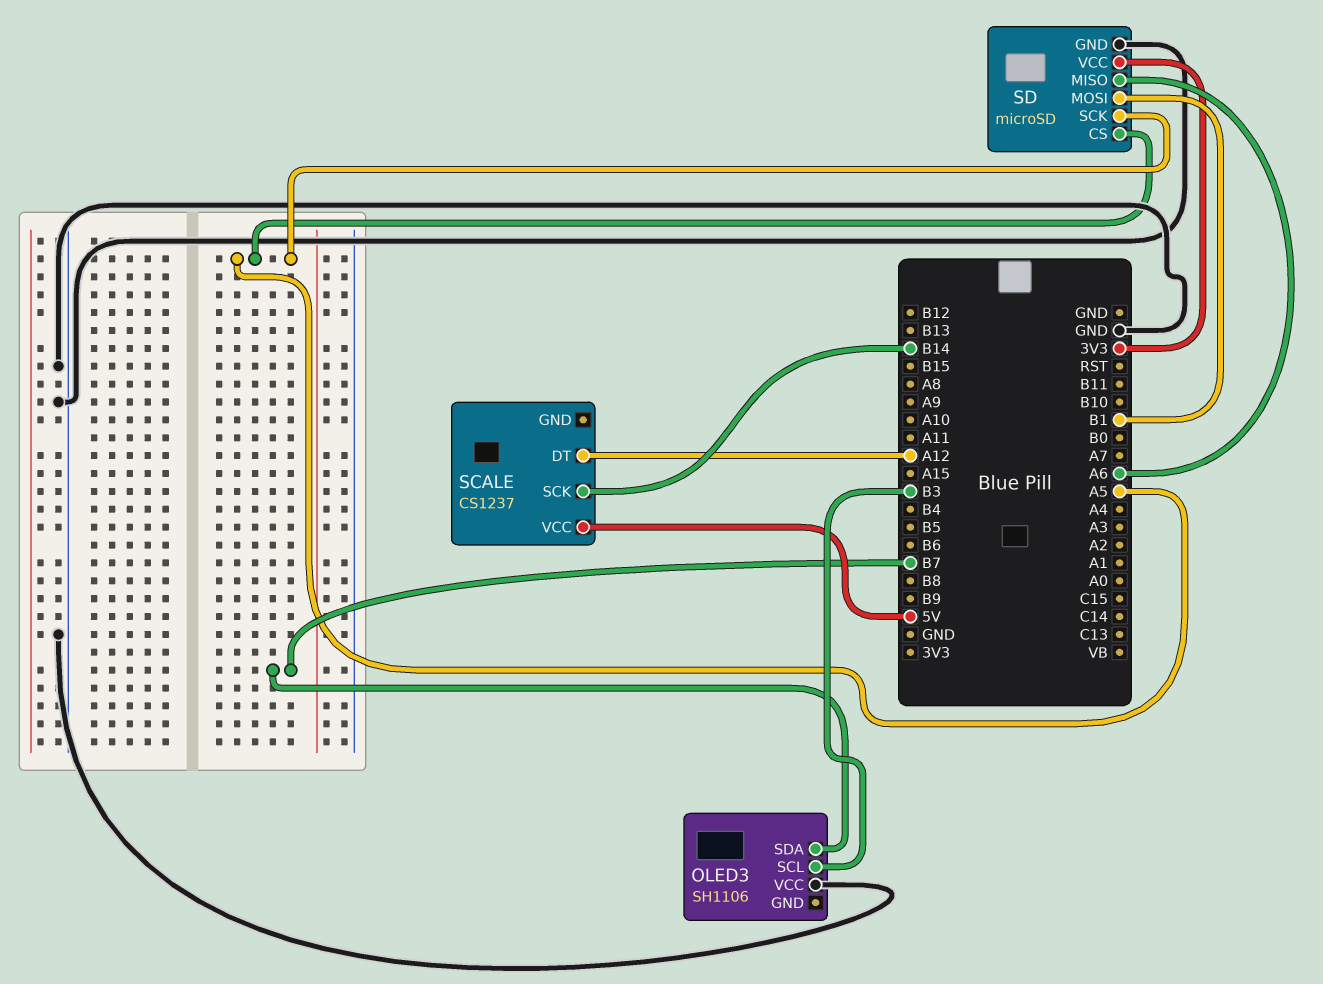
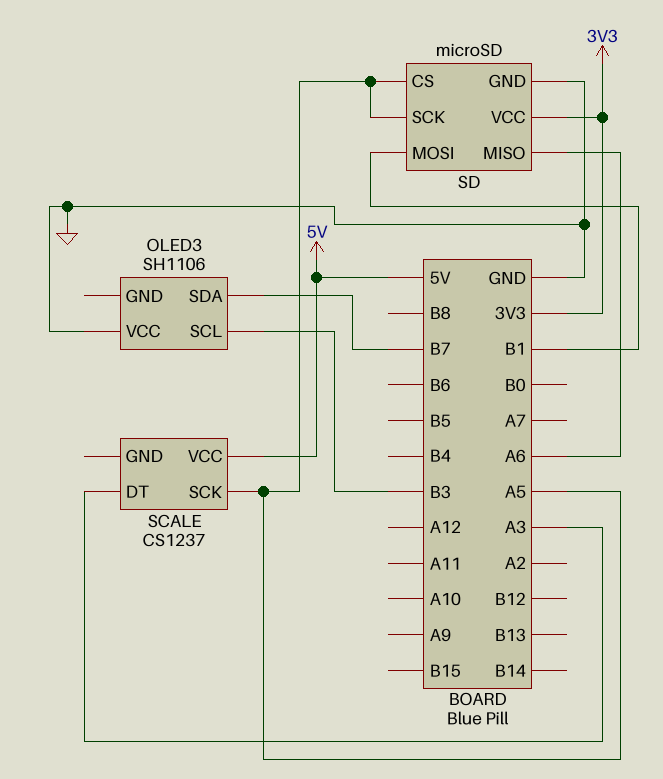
SCALE pin DT: A12 -> A3
SCALE pin SCK: B14 -> A5

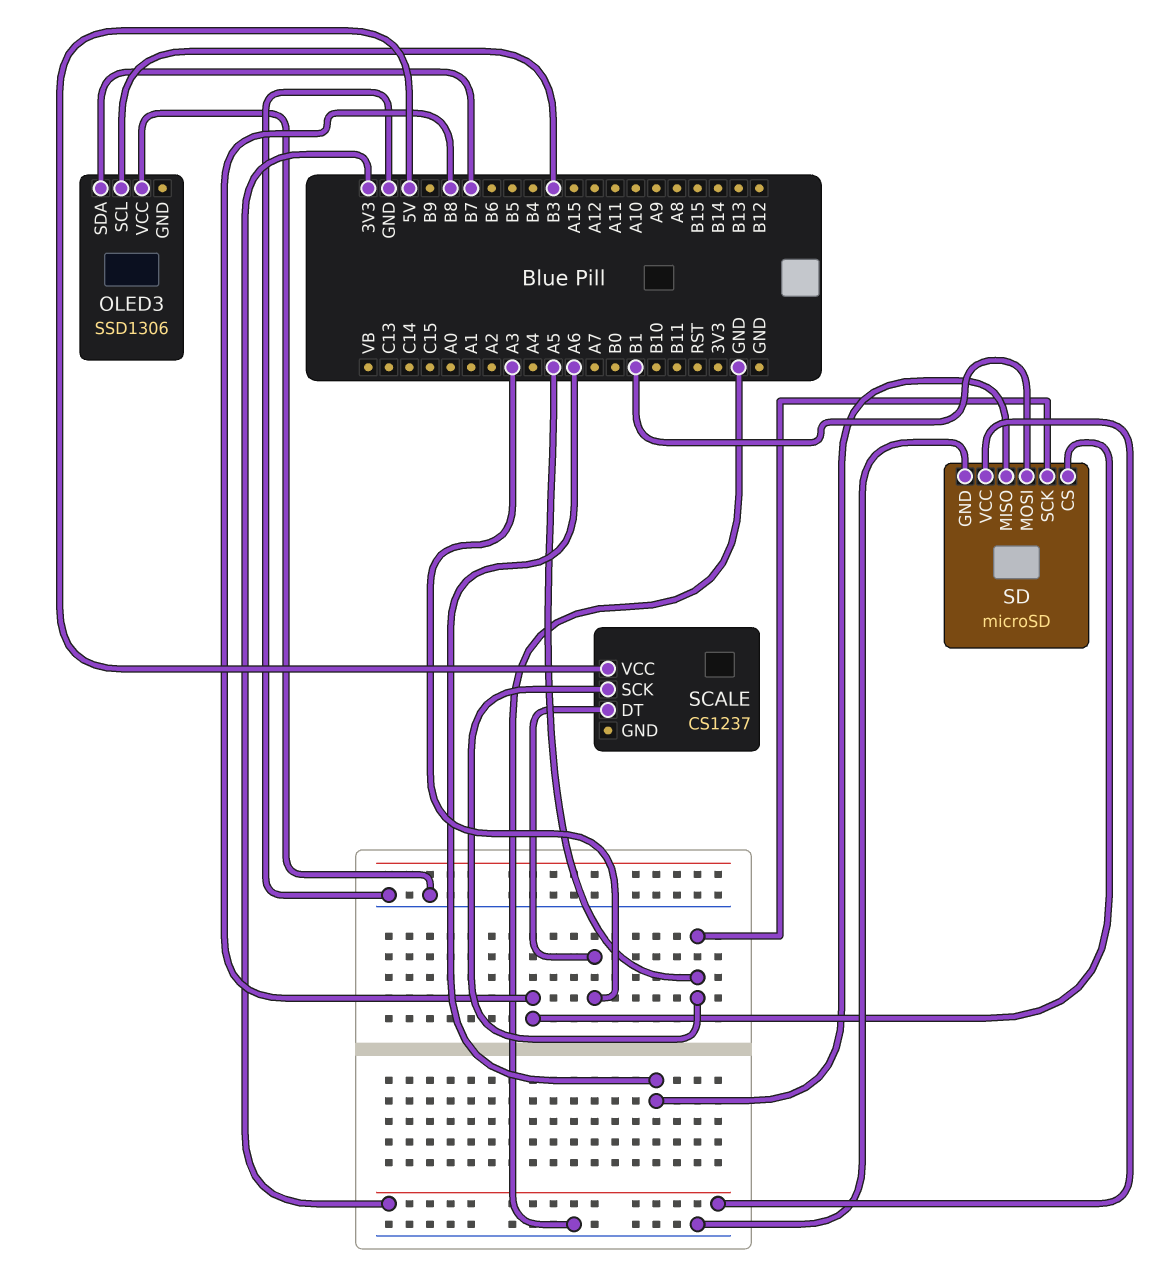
OLED3: SH1106 -> SSD1306
SD pin CS: A5 -> B8

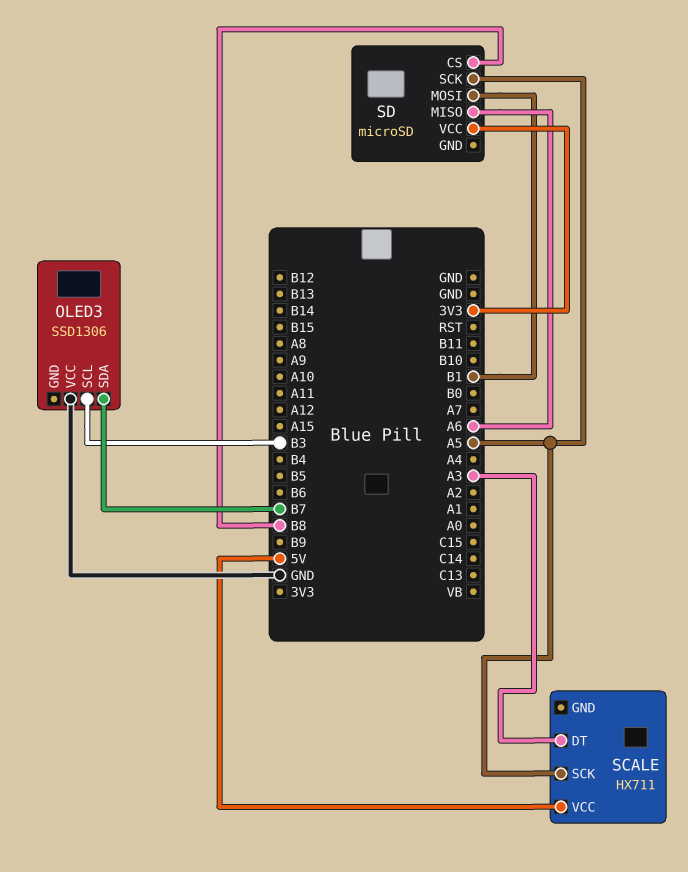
SCALE: CS1237 -> HX711
SD pin GND: GND -> none

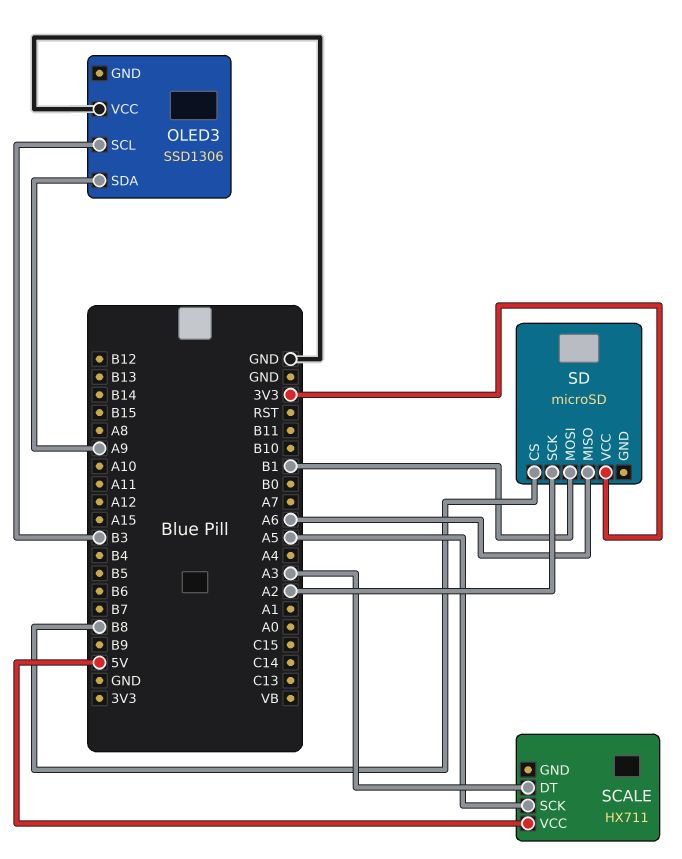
OLED3 pin SDA: B7 -> A9
SD pin SCK: A5 -> A2

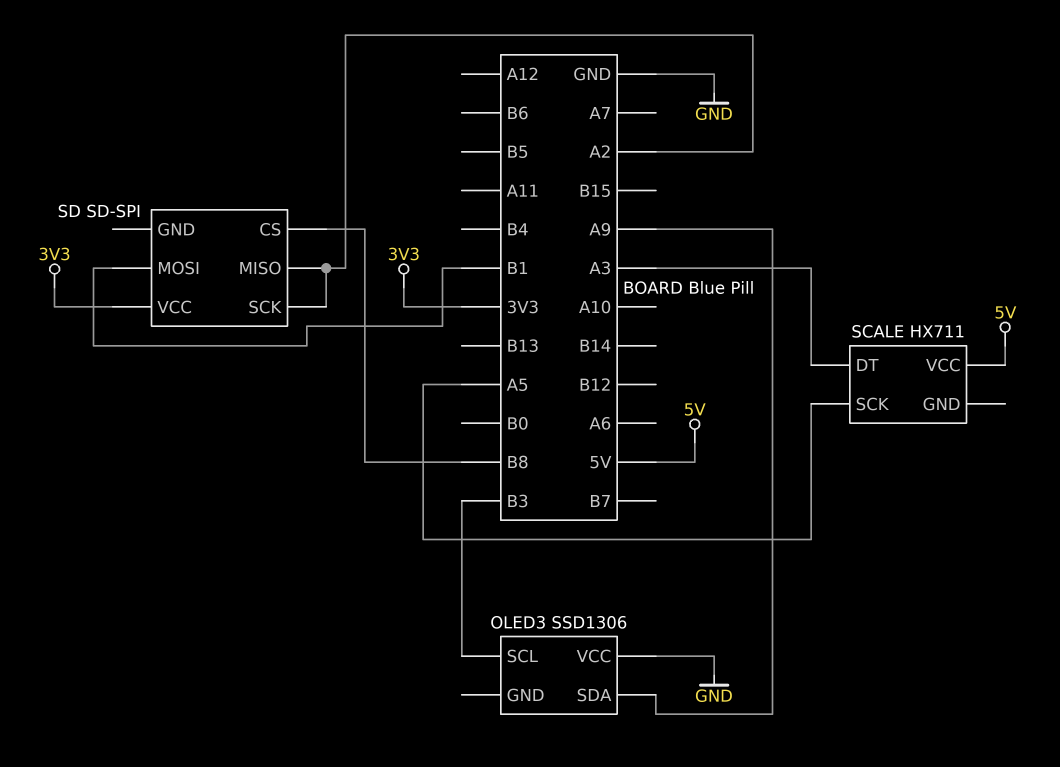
SD: microSD -> SD-SPI
SD pin MISO: A6 -> A2

